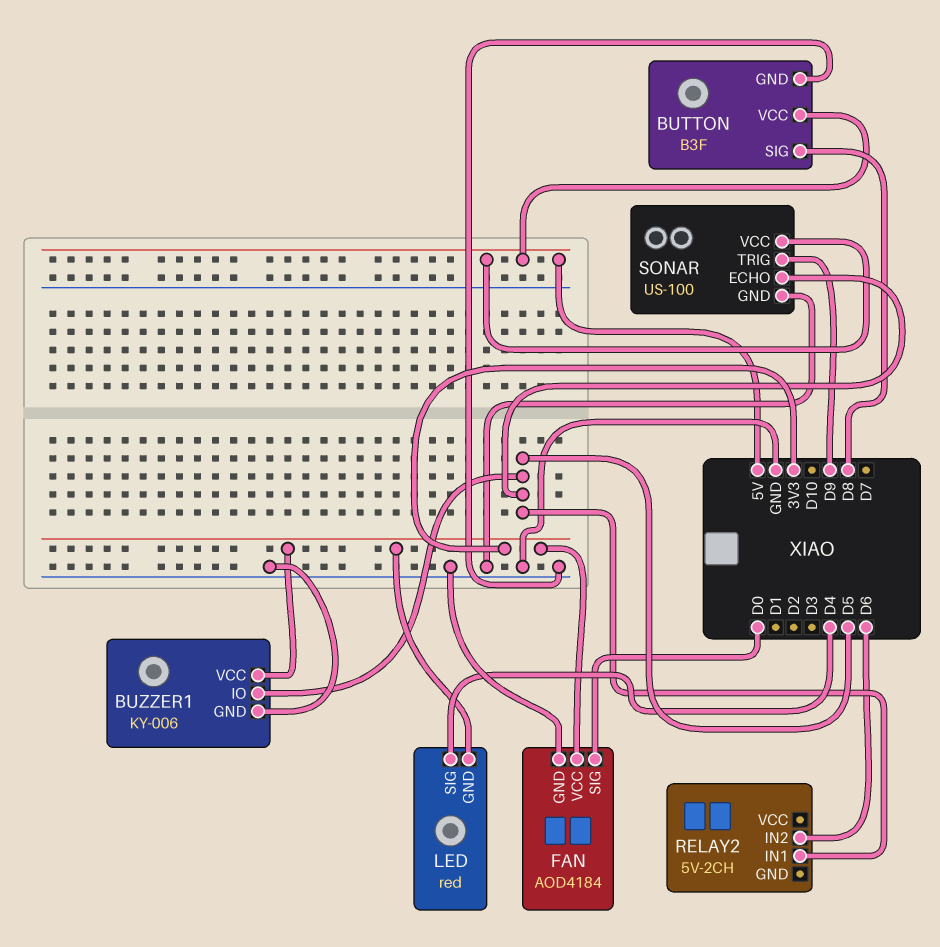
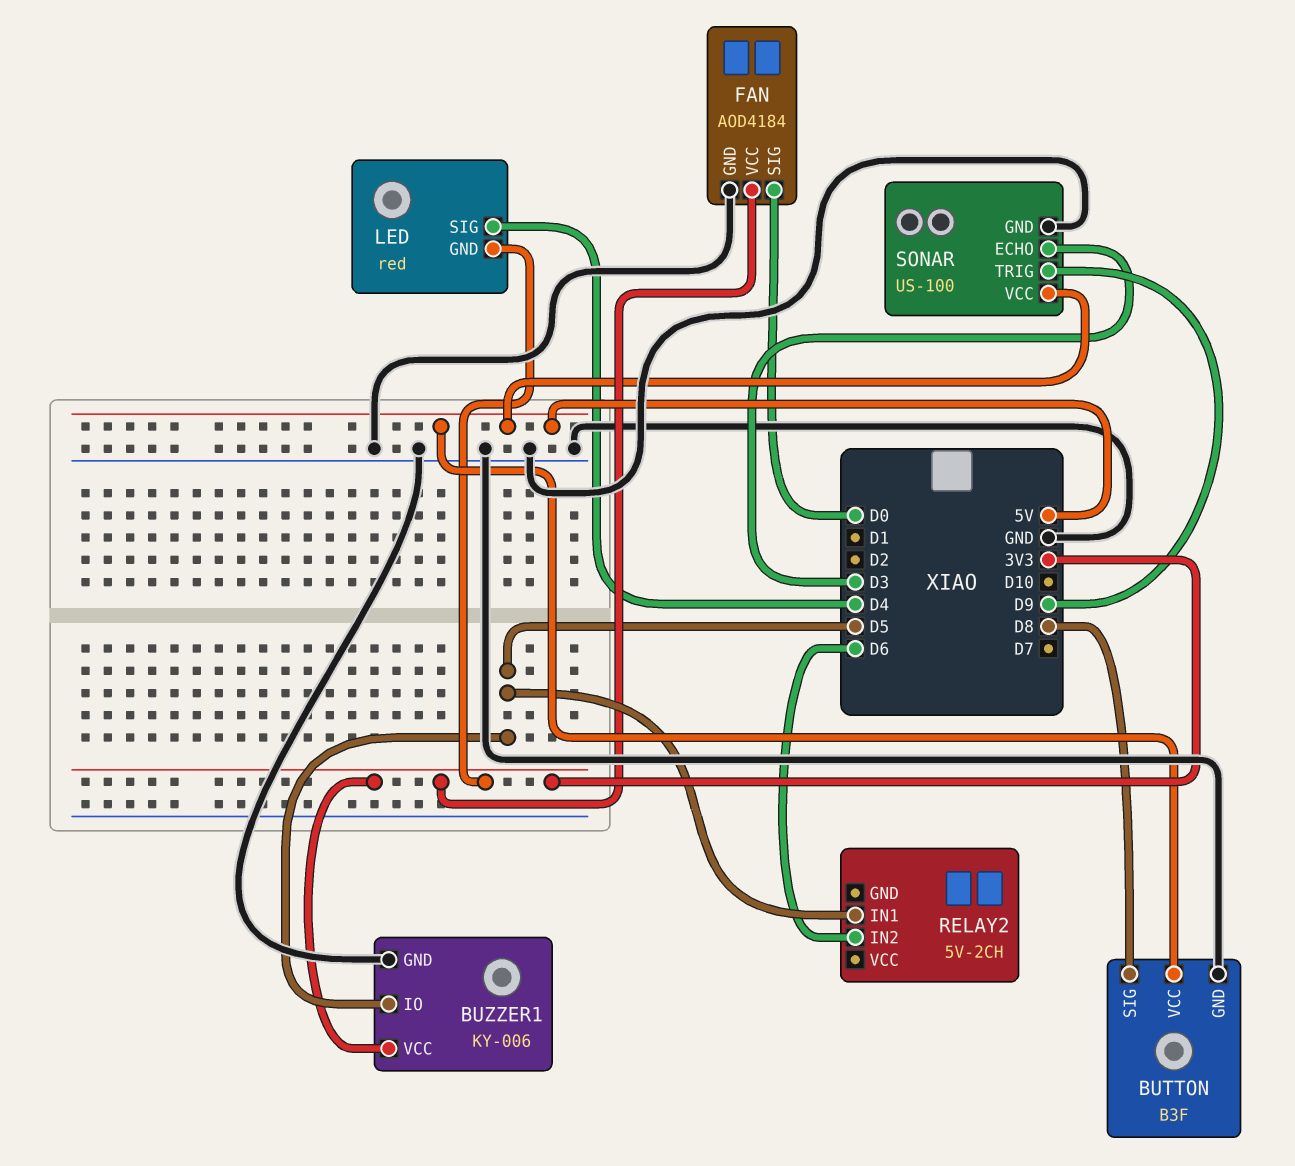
SONAR pin ECHO: D5 -> D3

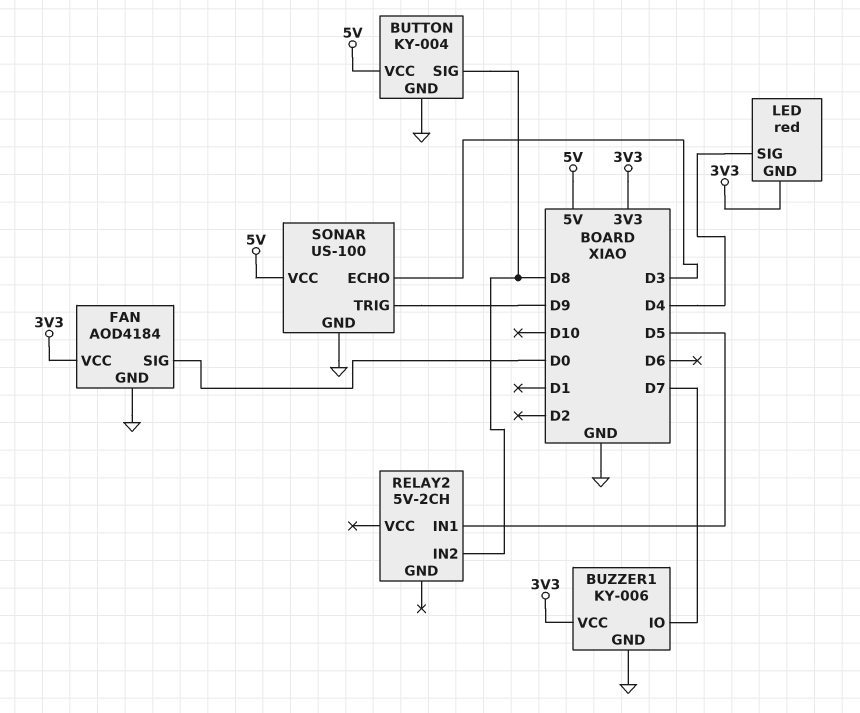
BUTTON: B3F -> KY-004
BUZZER1 pin IO: D5 -> D7
RELAY2 pin IN2: D6 -> D8

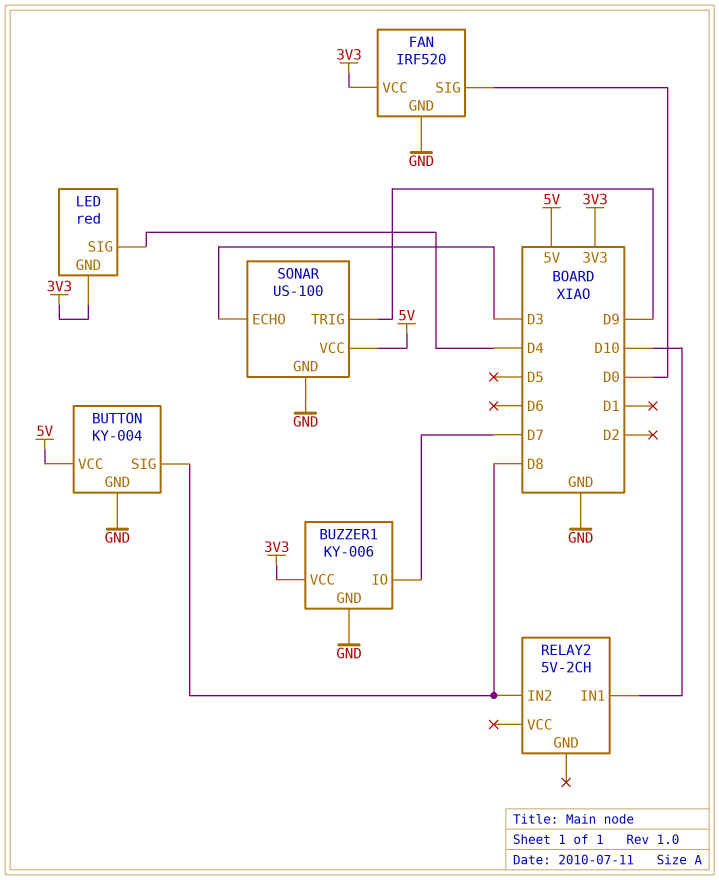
FAN: AOD4184 -> IRF520
RELAY2 pin IN1: D5 -> D10

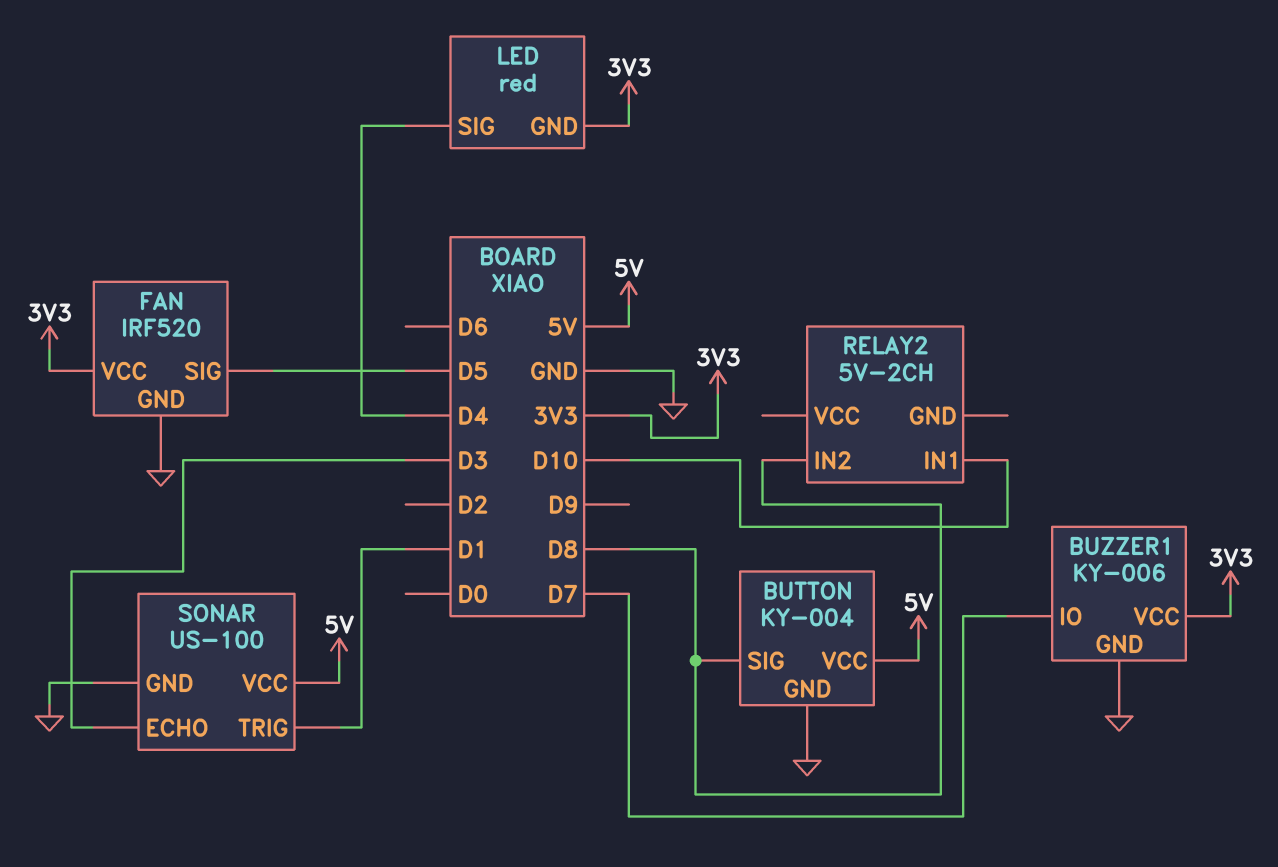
FAN pin SIG: D0 -> D5
SONAR pin TRIG: D9 -> D1

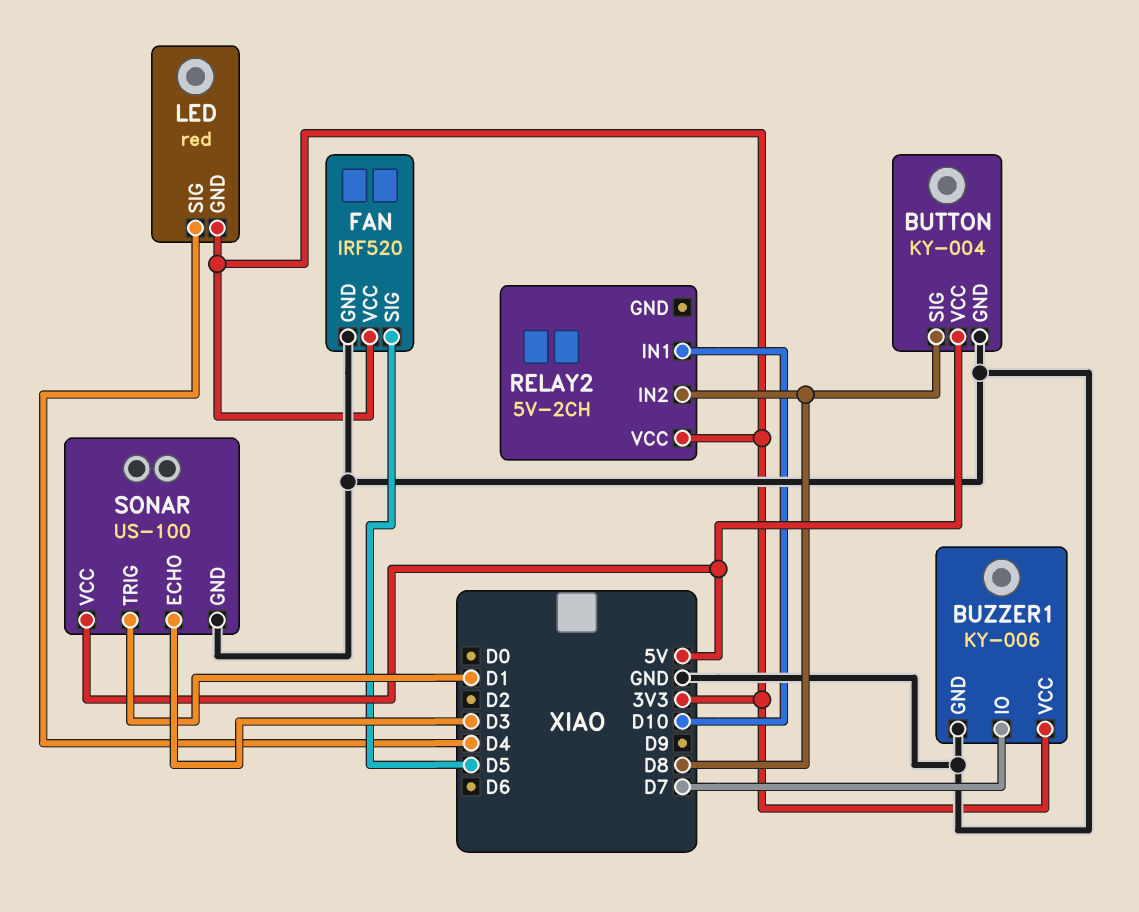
RELAY2 pin VCC: none -> 3V3

